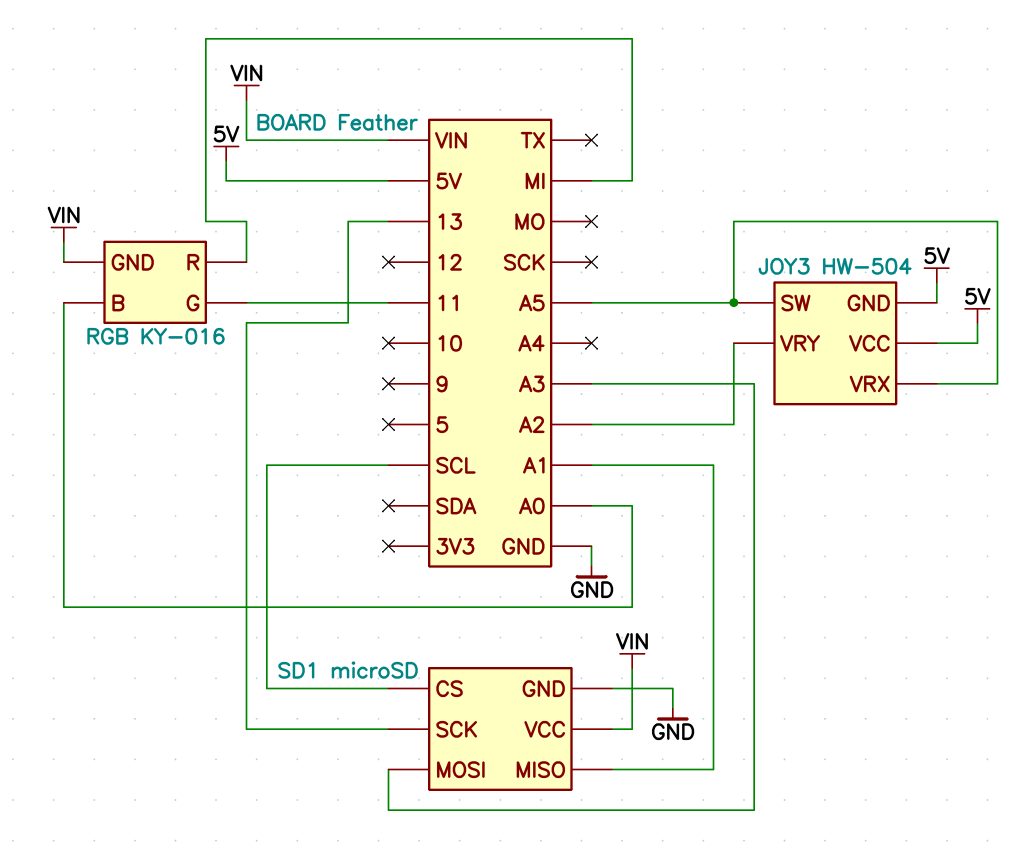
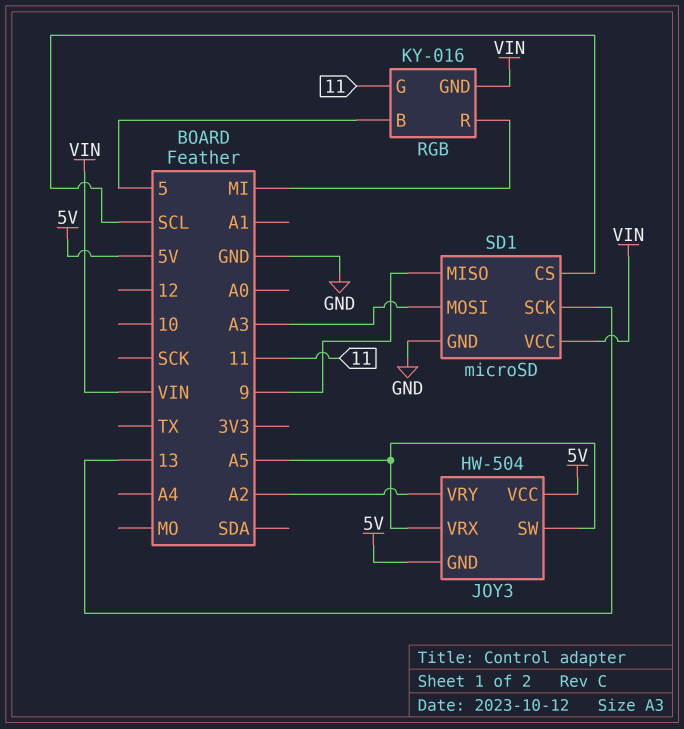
RGB pin B: A0 -> 5
SD1 pin MISO: A1 -> 9

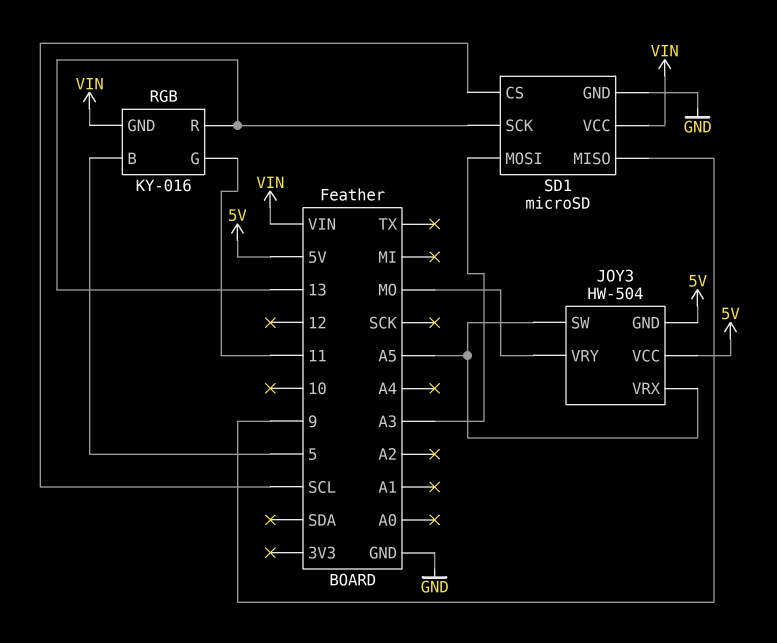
JOY3 pin VRY: A2 -> MO
RGB pin R: MI -> 13

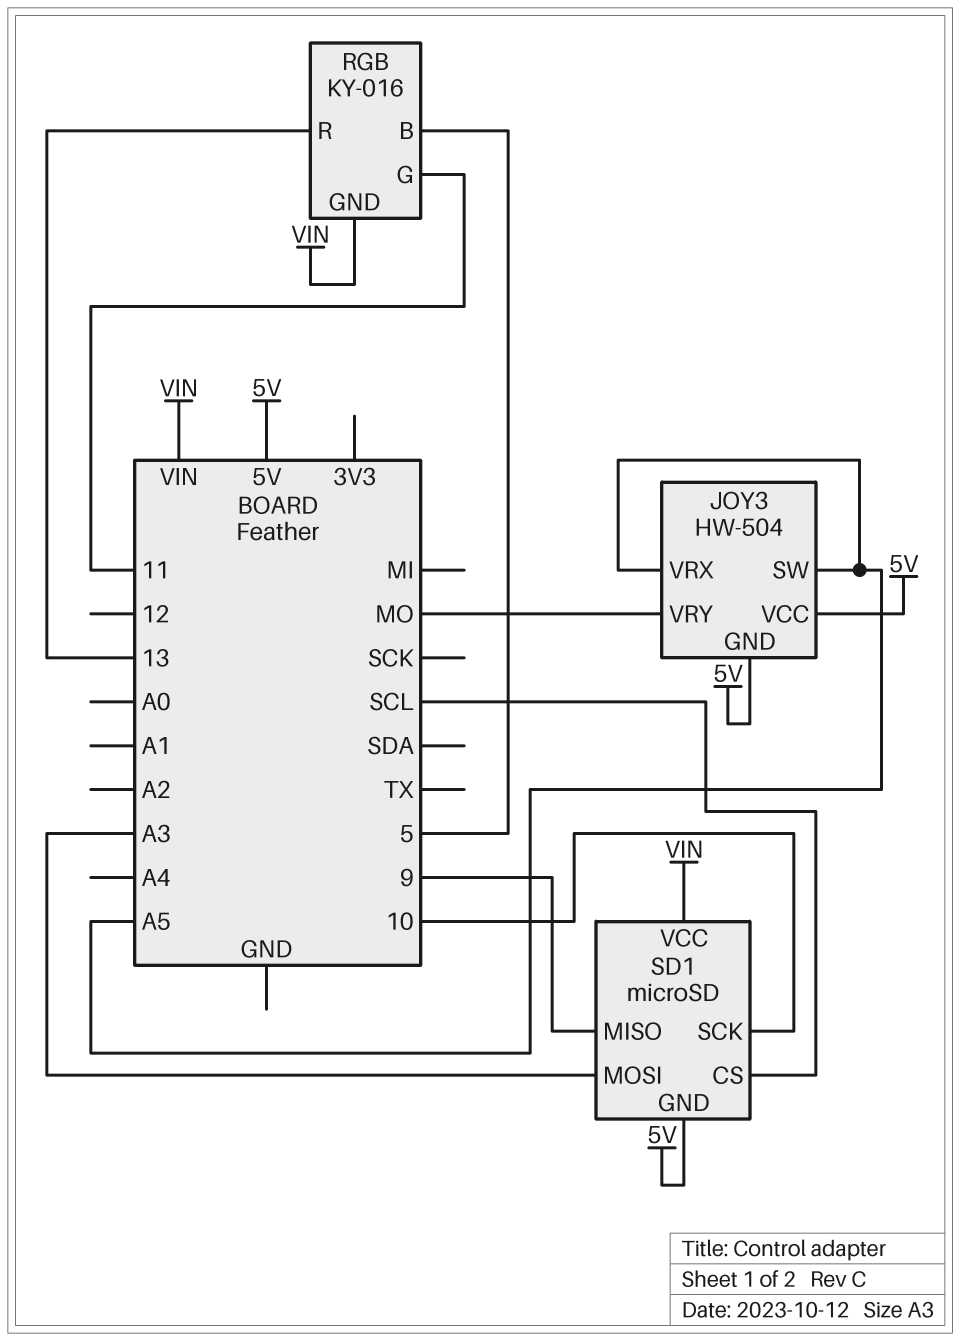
SD1 pin GND: GND -> 5V
SD1 pin SCK: 13 -> 10

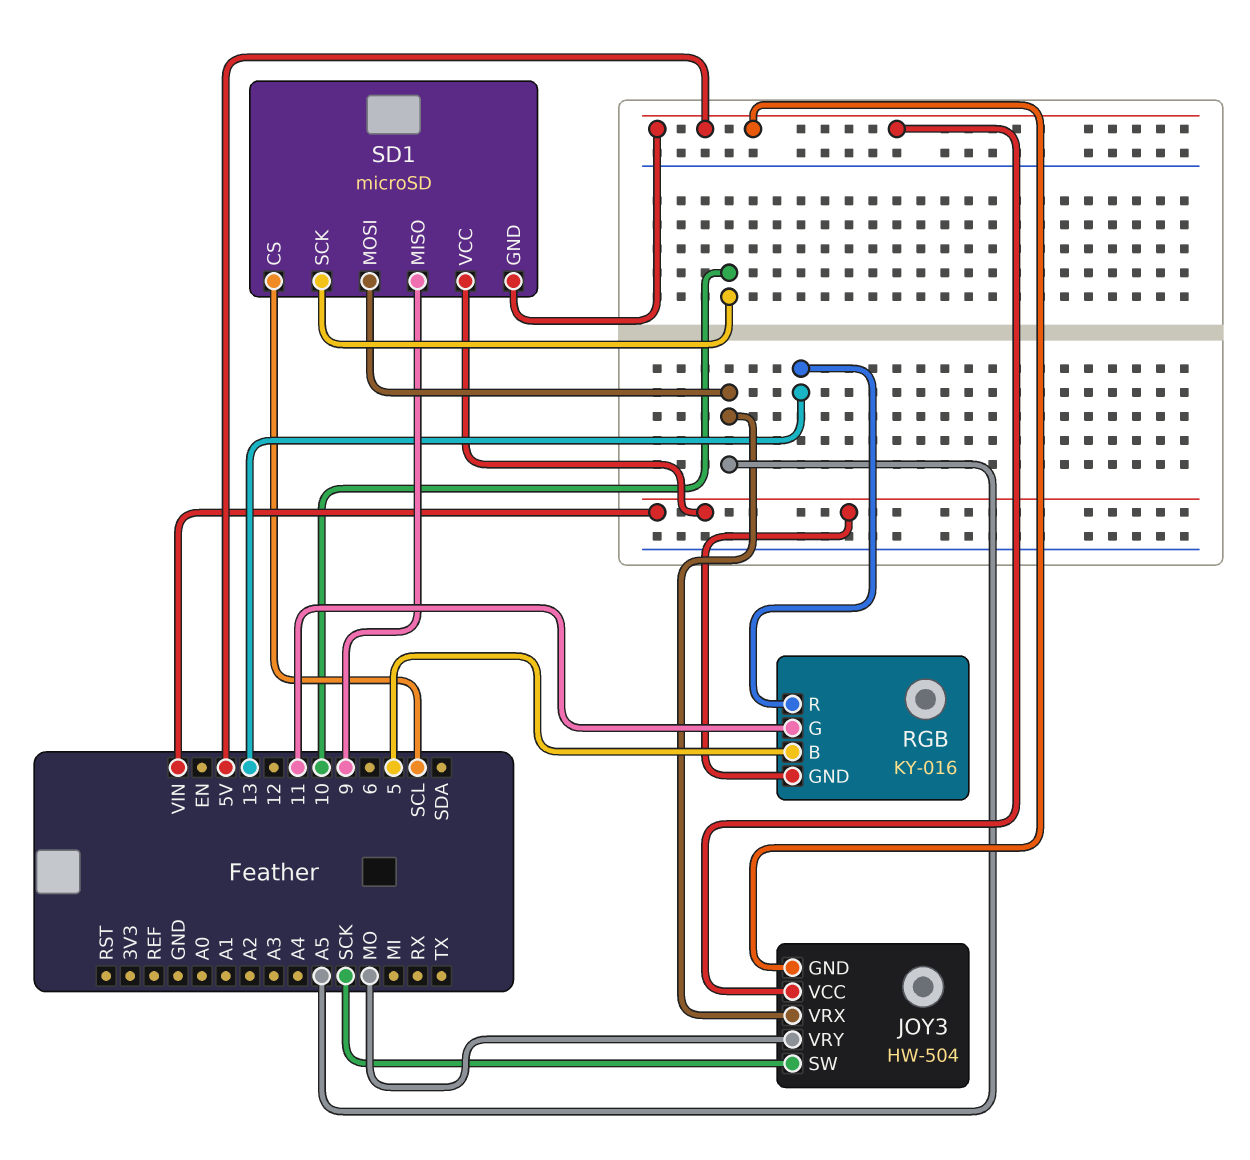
JOY3 pin SW: A5 -> SCK
SD1 pin MOSI: A3 -> A5

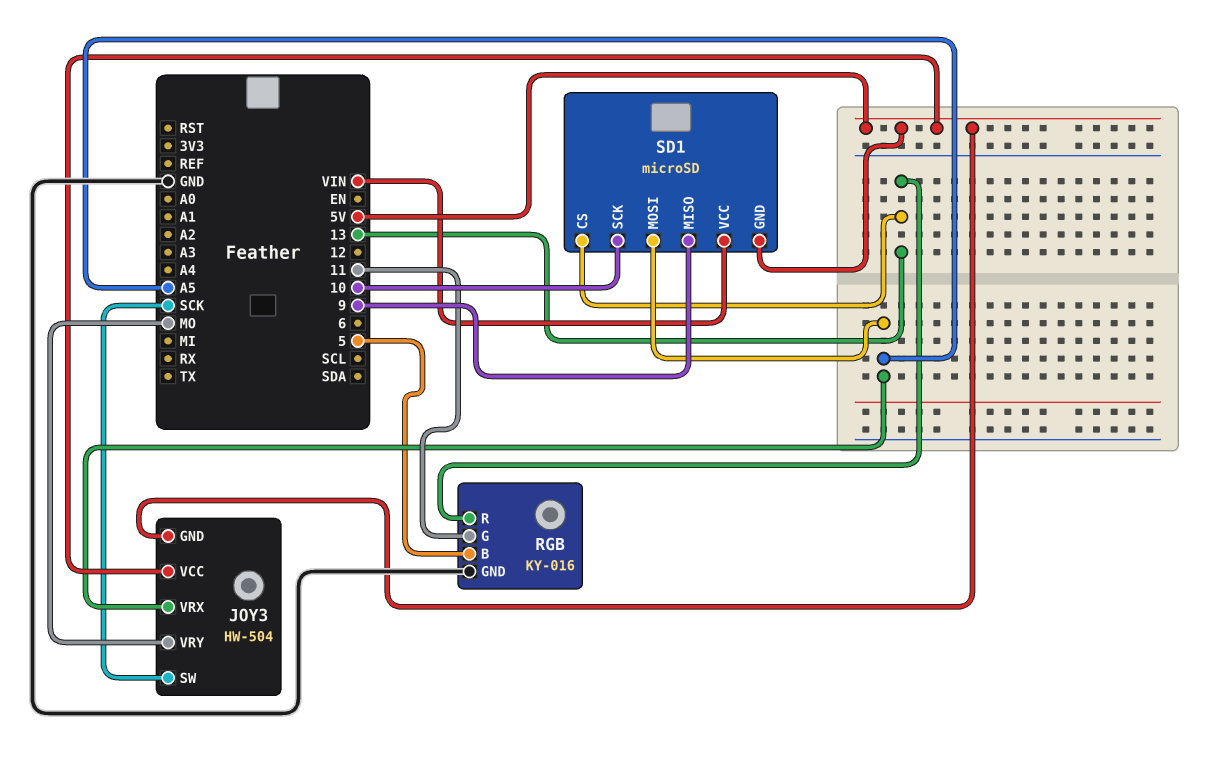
RGB pin GND: VIN -> GND
SD1 pin CS: SCL -> 13

